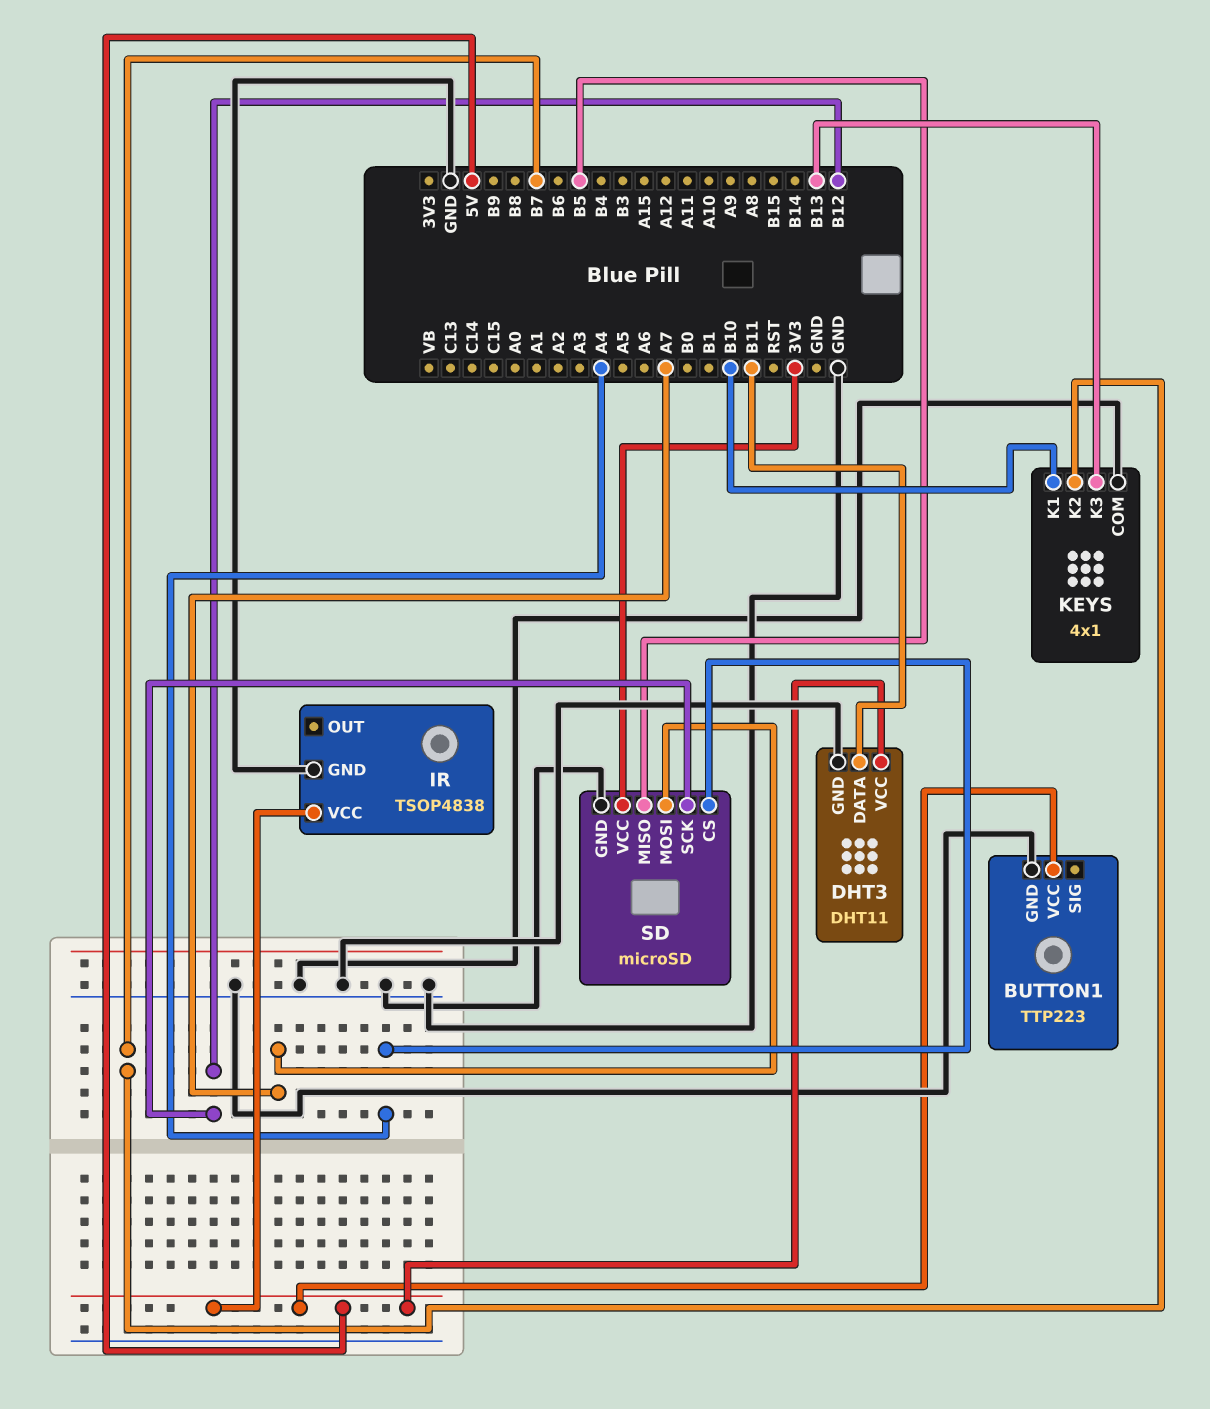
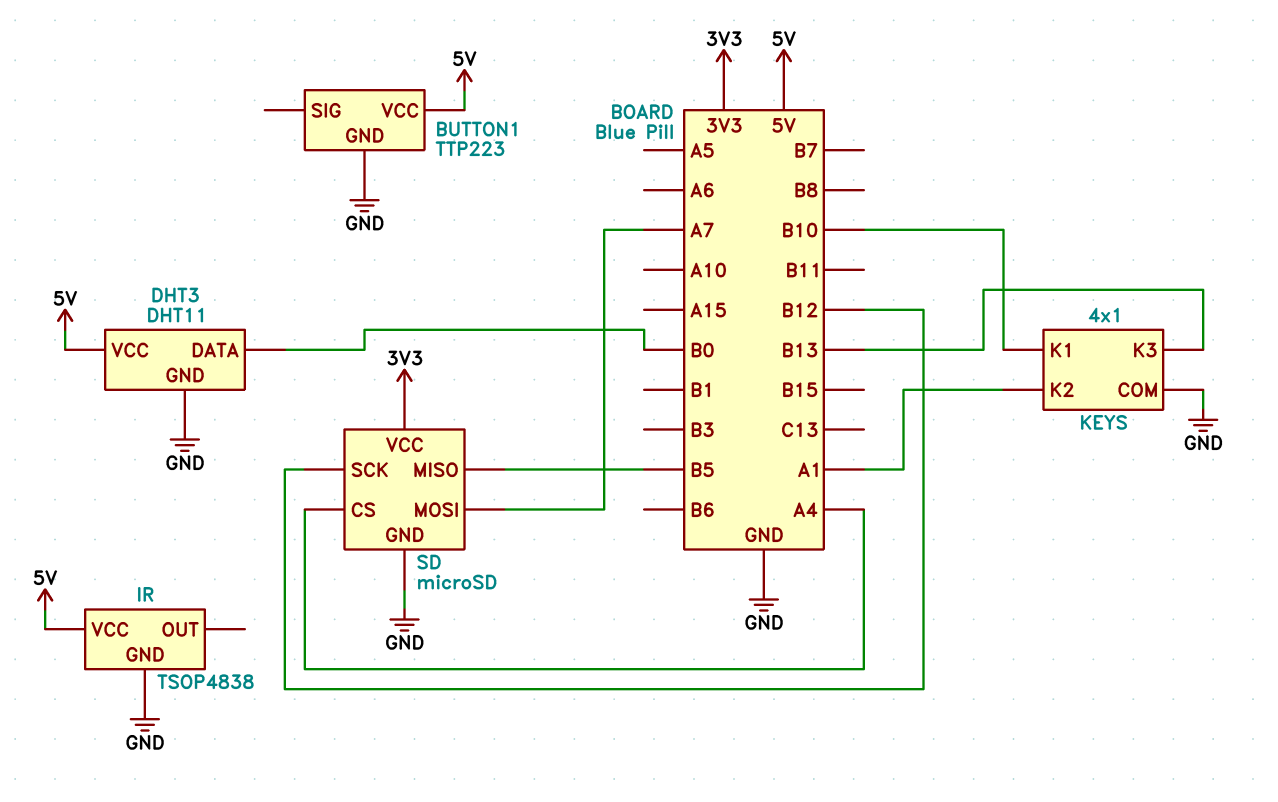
DHT3 pin DATA: B11 -> B0
KEYS pin K2: B7 -> A1

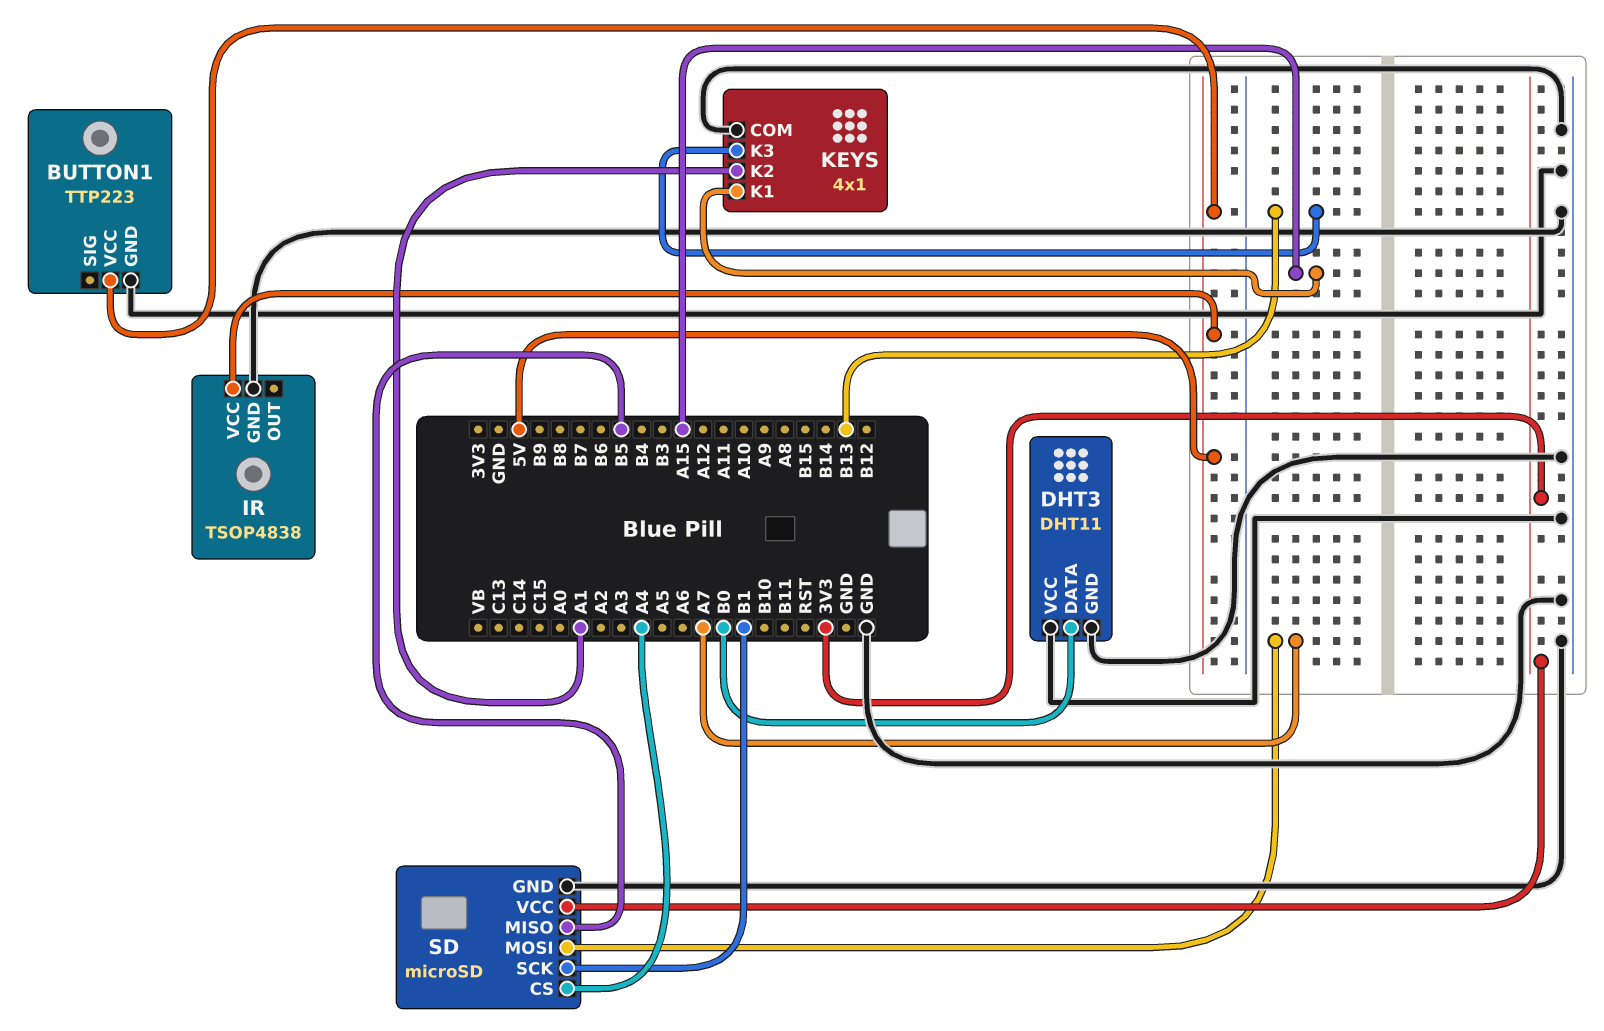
DHT3 pin VCC: 5V -> GND
KEYS pin K1: B10 -> A15
SD pin SCK: B12 -> B1

